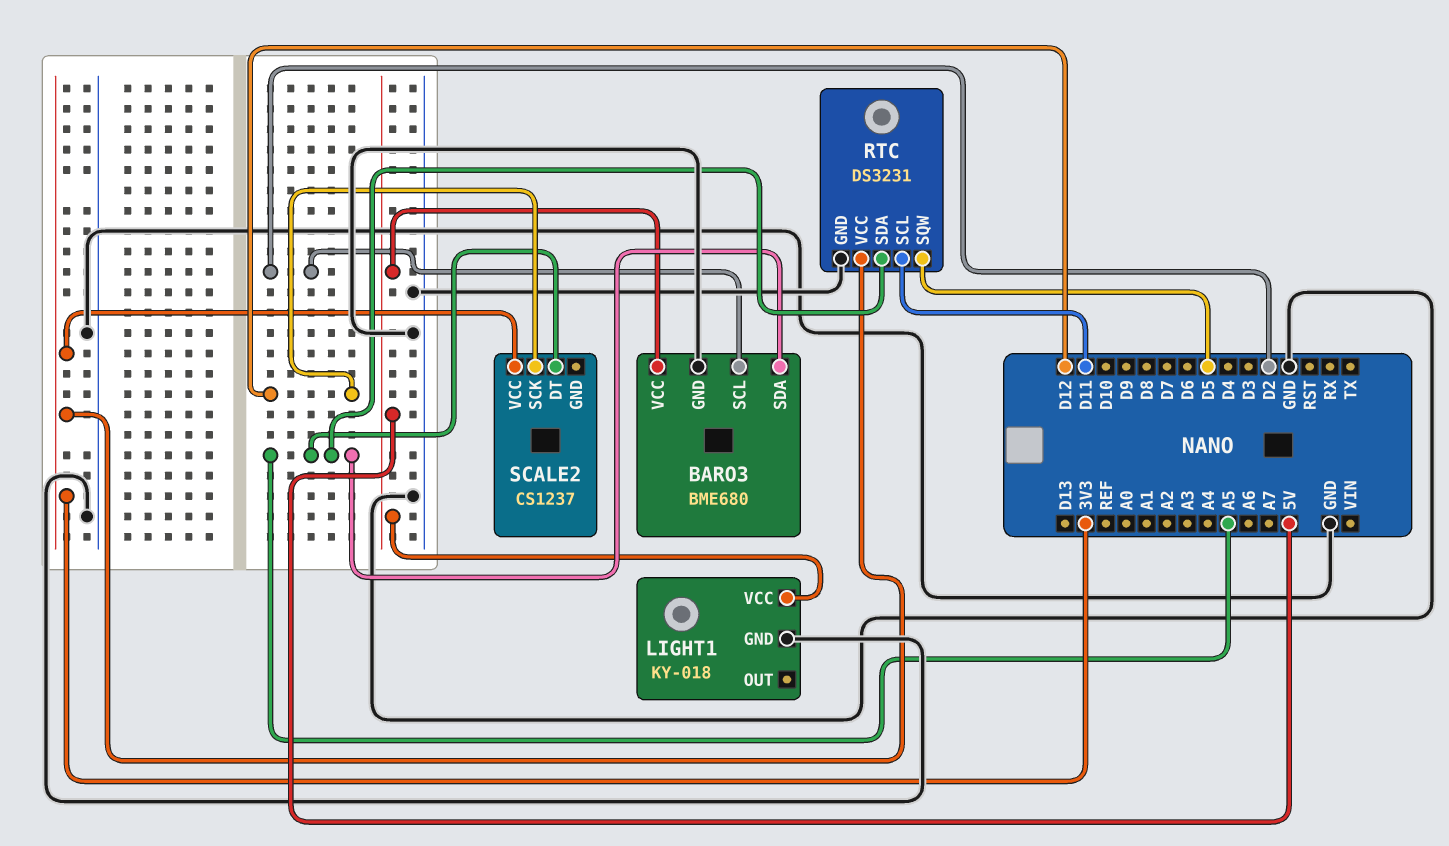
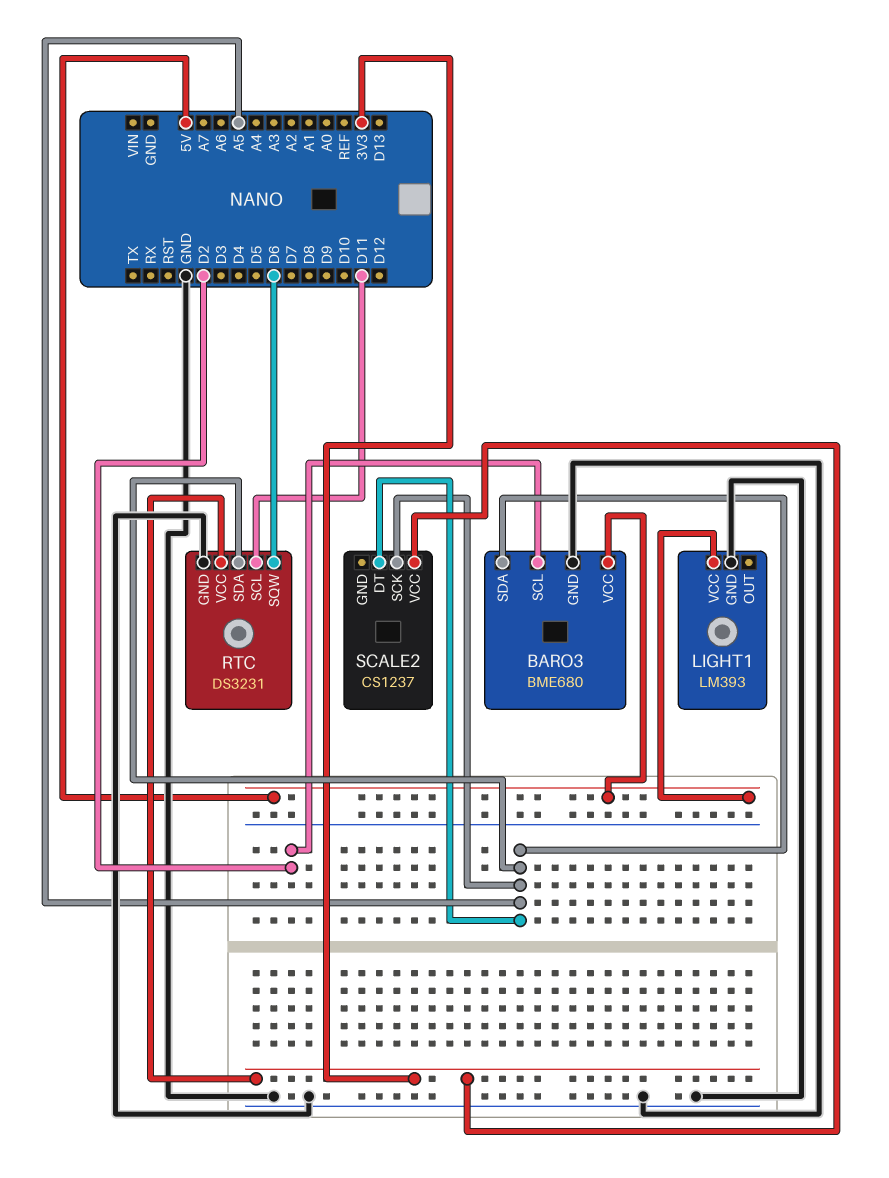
LIGHT1: KY-018 -> LM393
RTC pin SQW: D5 -> D6
SCALE2 pin SCK: D12 -> A5

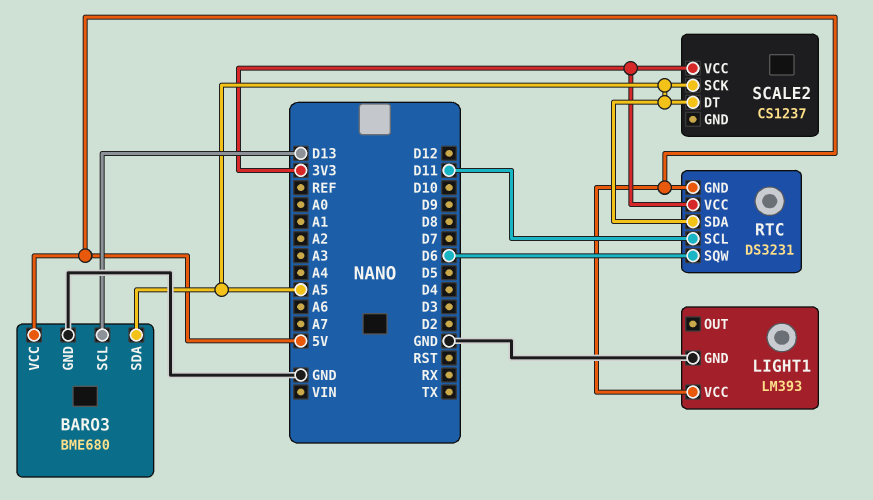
BARO3 pin SCL: D2 -> D13
RTC pin GND: GND -> 5V

